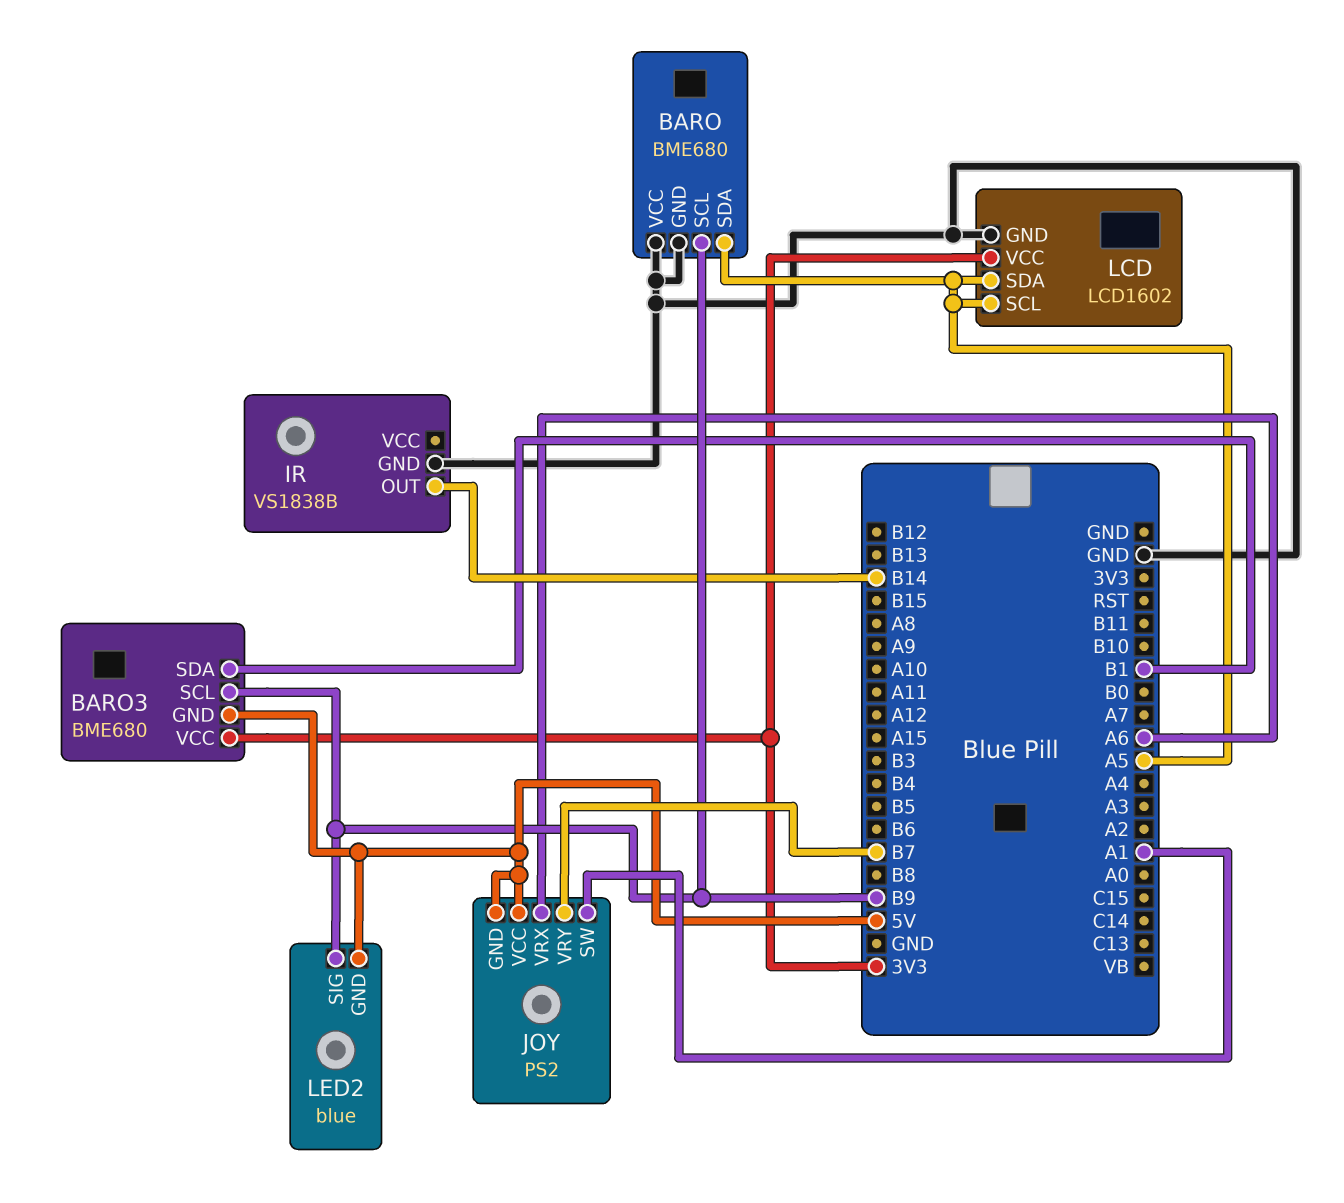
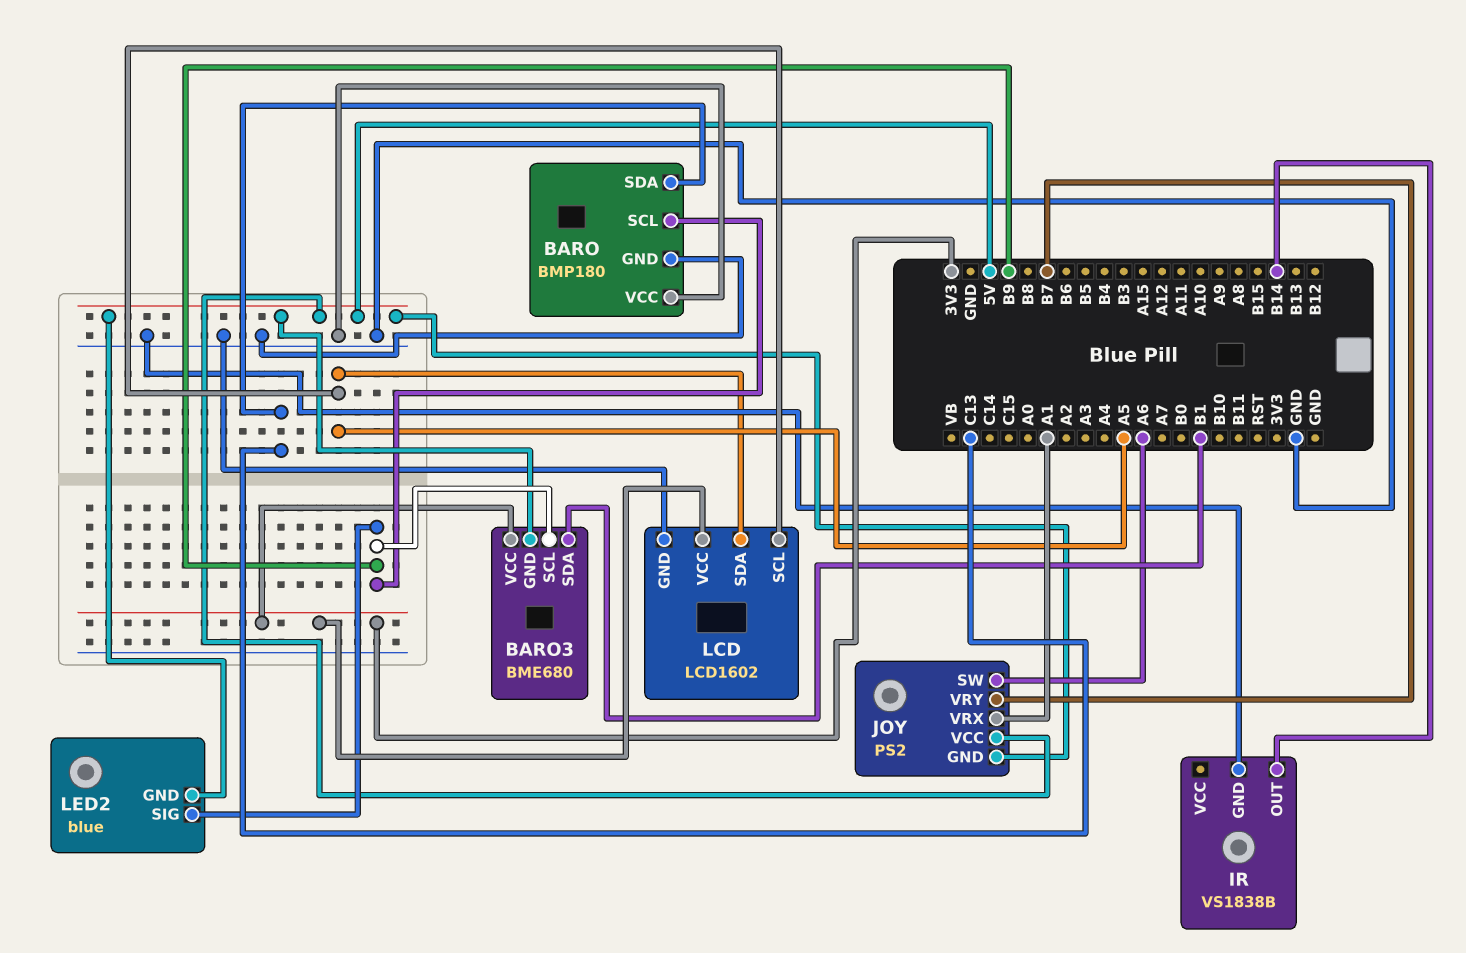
BARO: BME680 -> BMP180
BARO pin SDA: A5 -> C13
JOY pin SW: A1 -> A6
JOY pin VRX: A6 -> A1

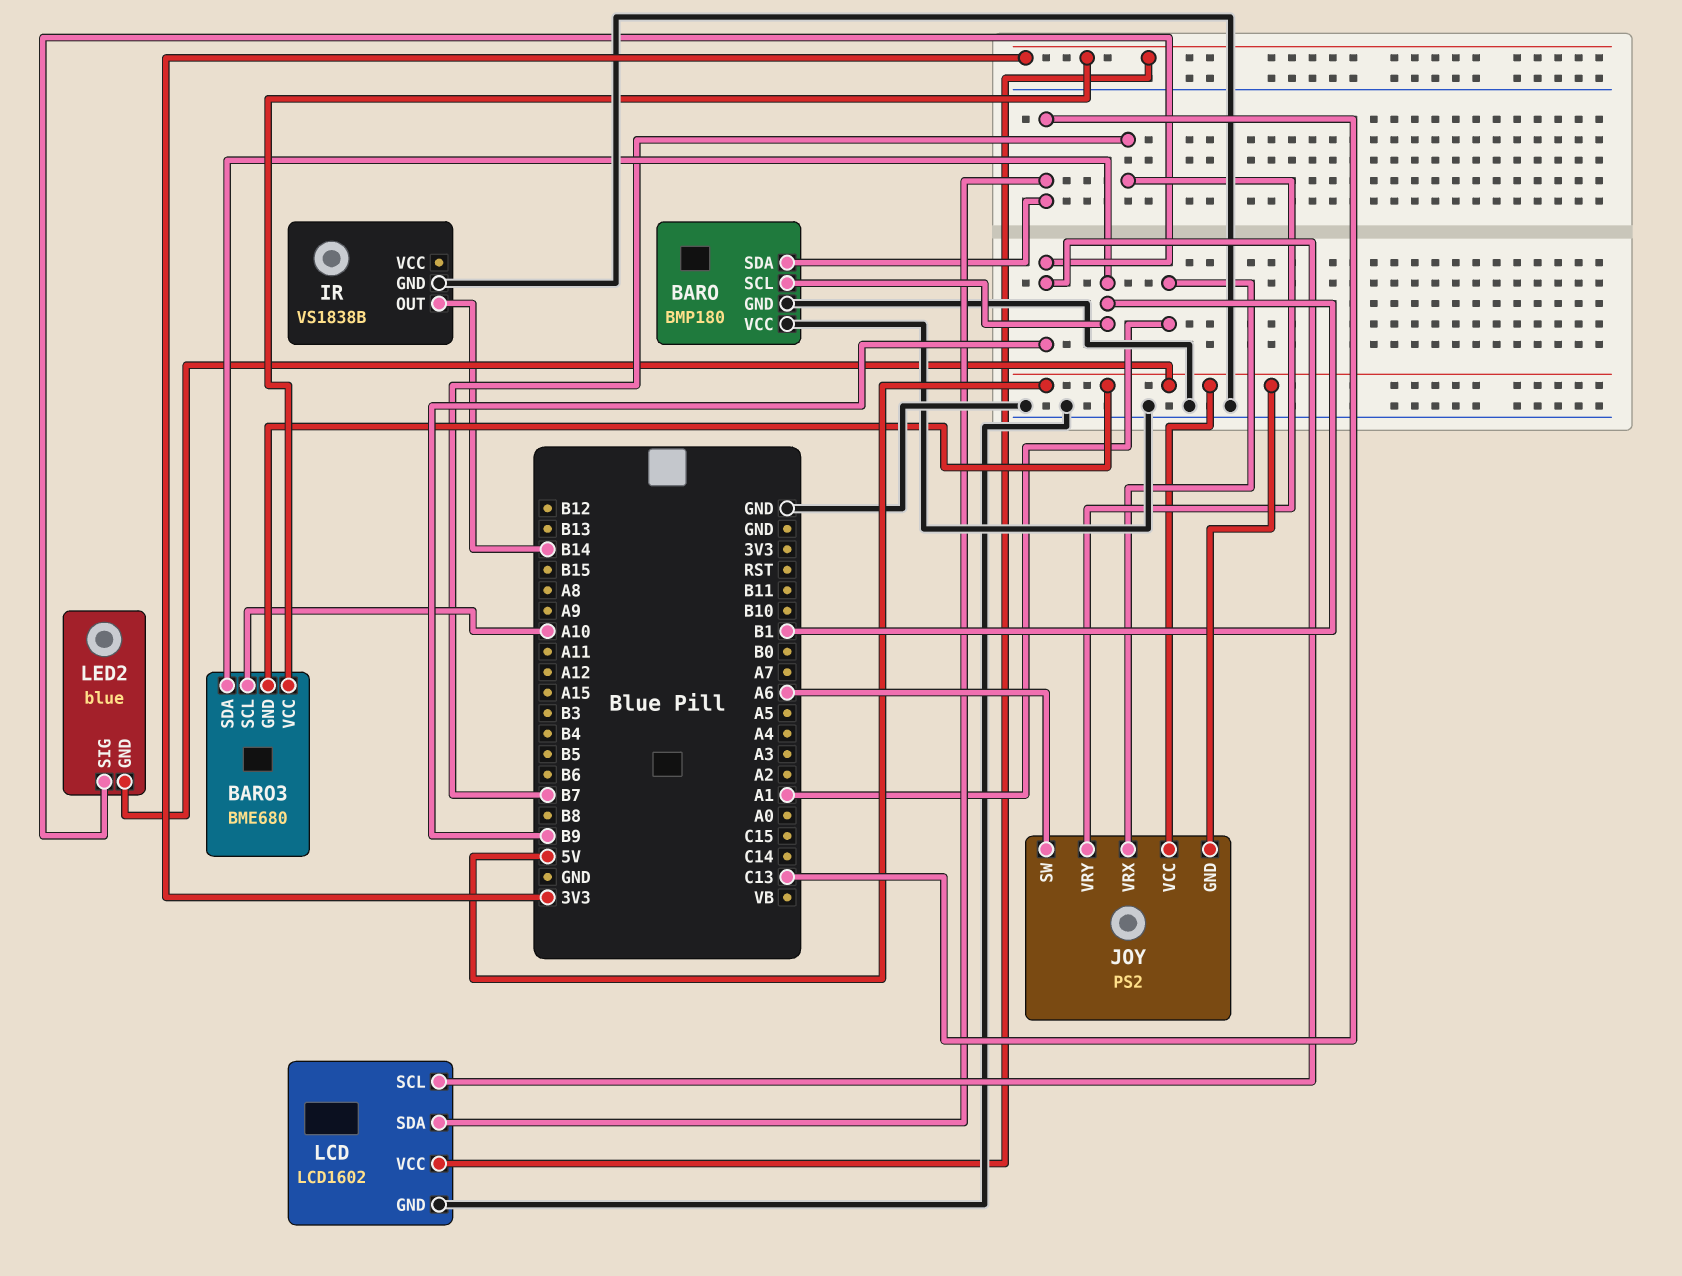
BARO pin SCL: B9 -> B1
BARO3 pin SCL: B9 -> A10
LCD pin SCL: A5 -> B9
LCD pin SDA: A5 -> C13

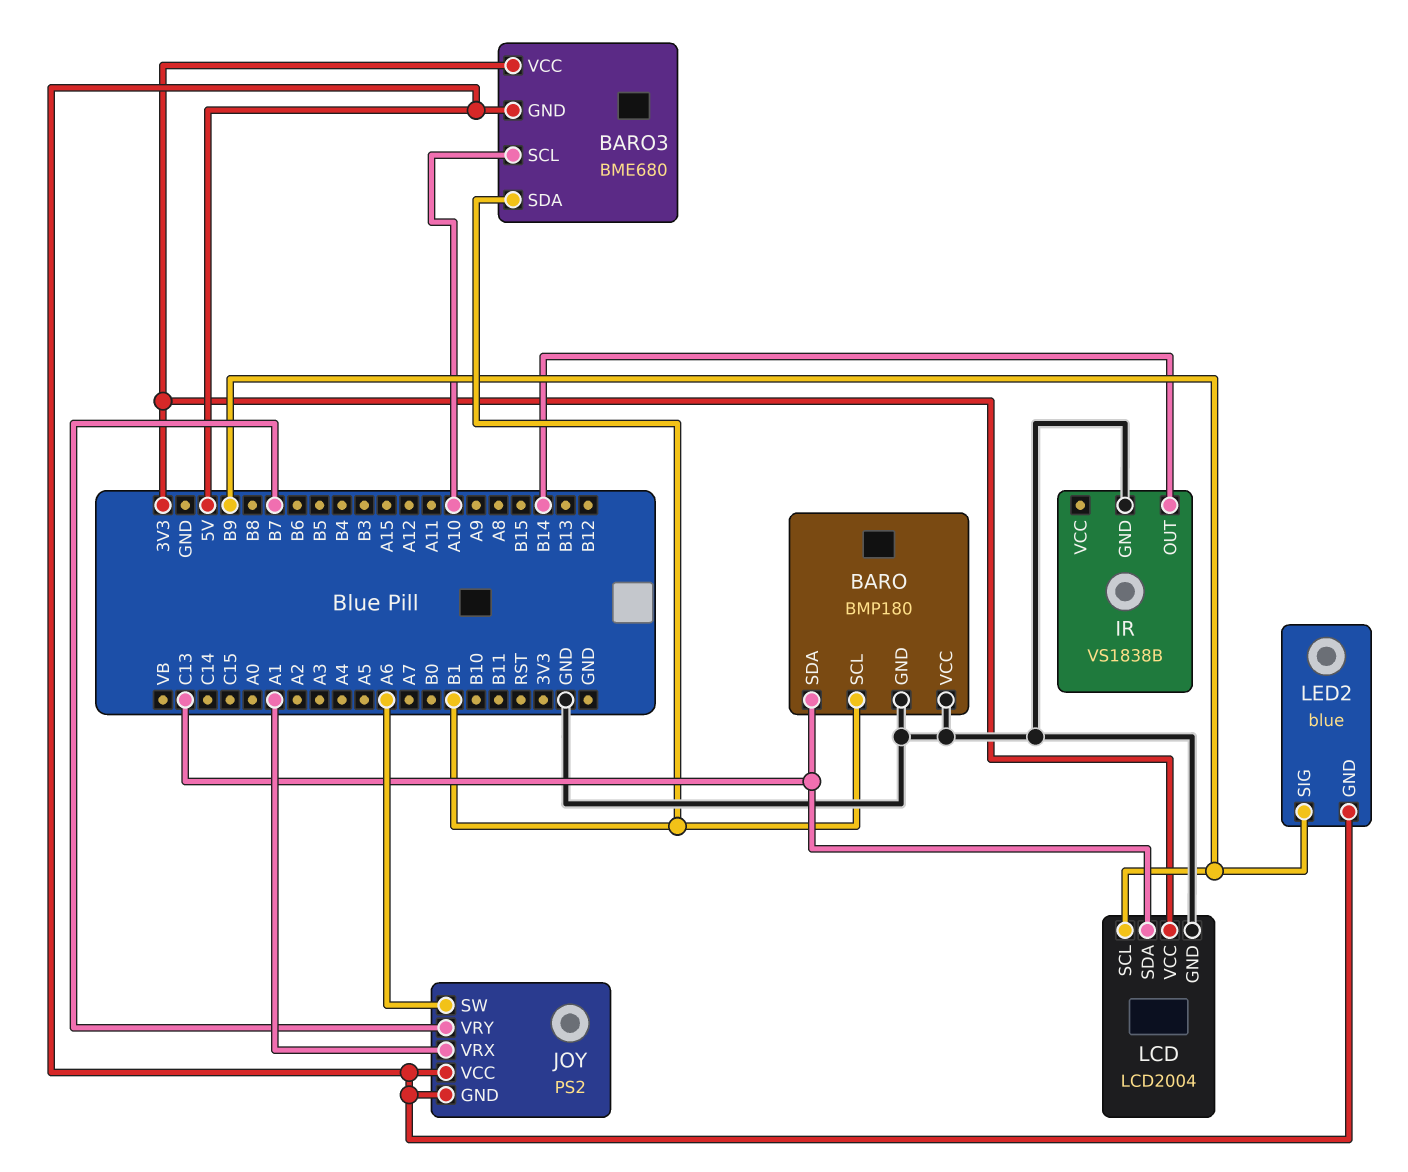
LCD: LCD1602 -> LCD2004

